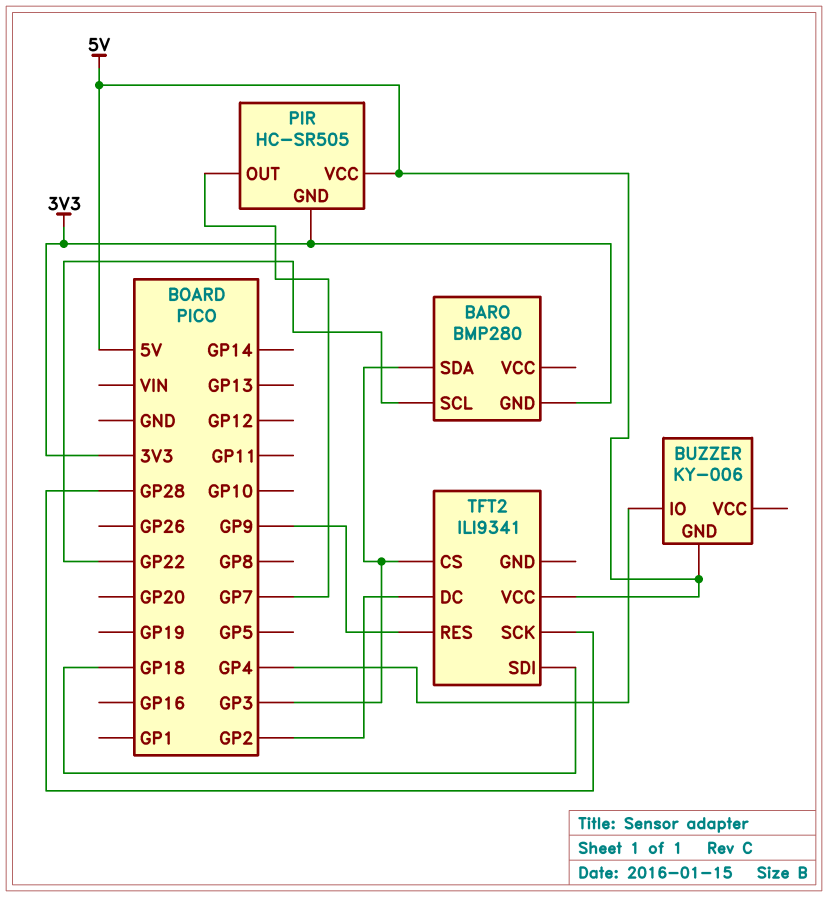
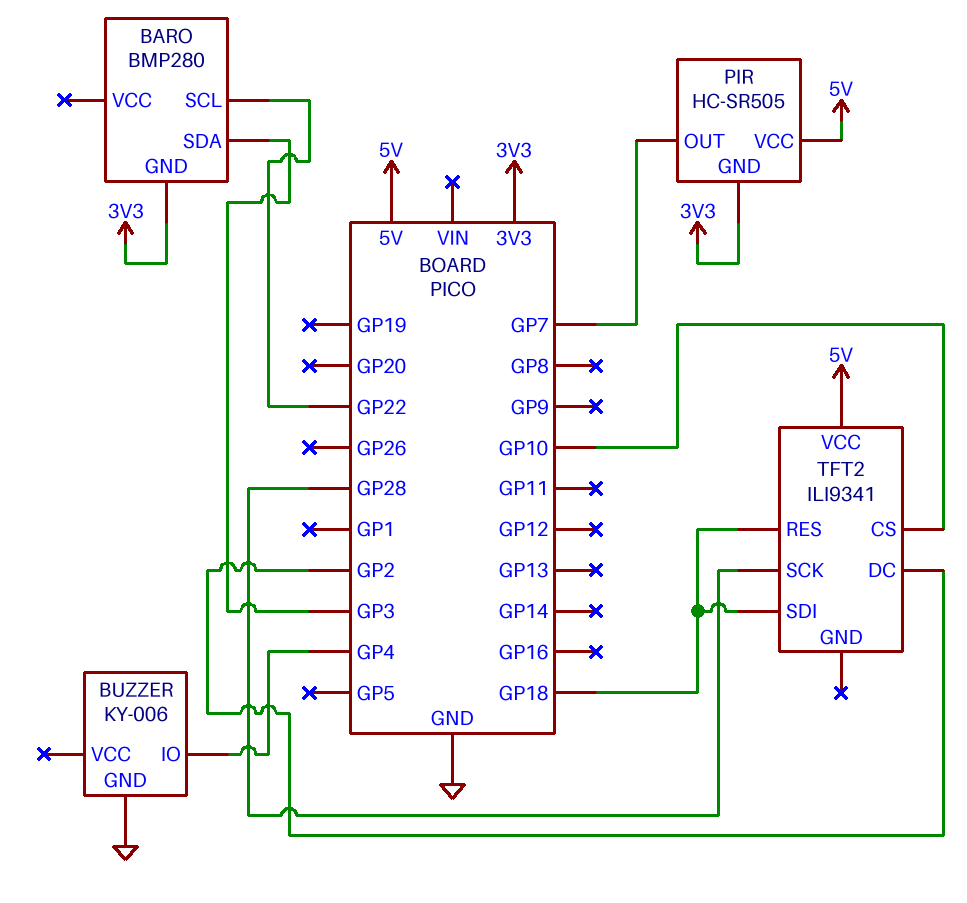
BUZZER pin GND: 5V -> GND
TFT2 pin CS: GP3 -> GP10
TFT2 pin RES: GP9 -> GP18

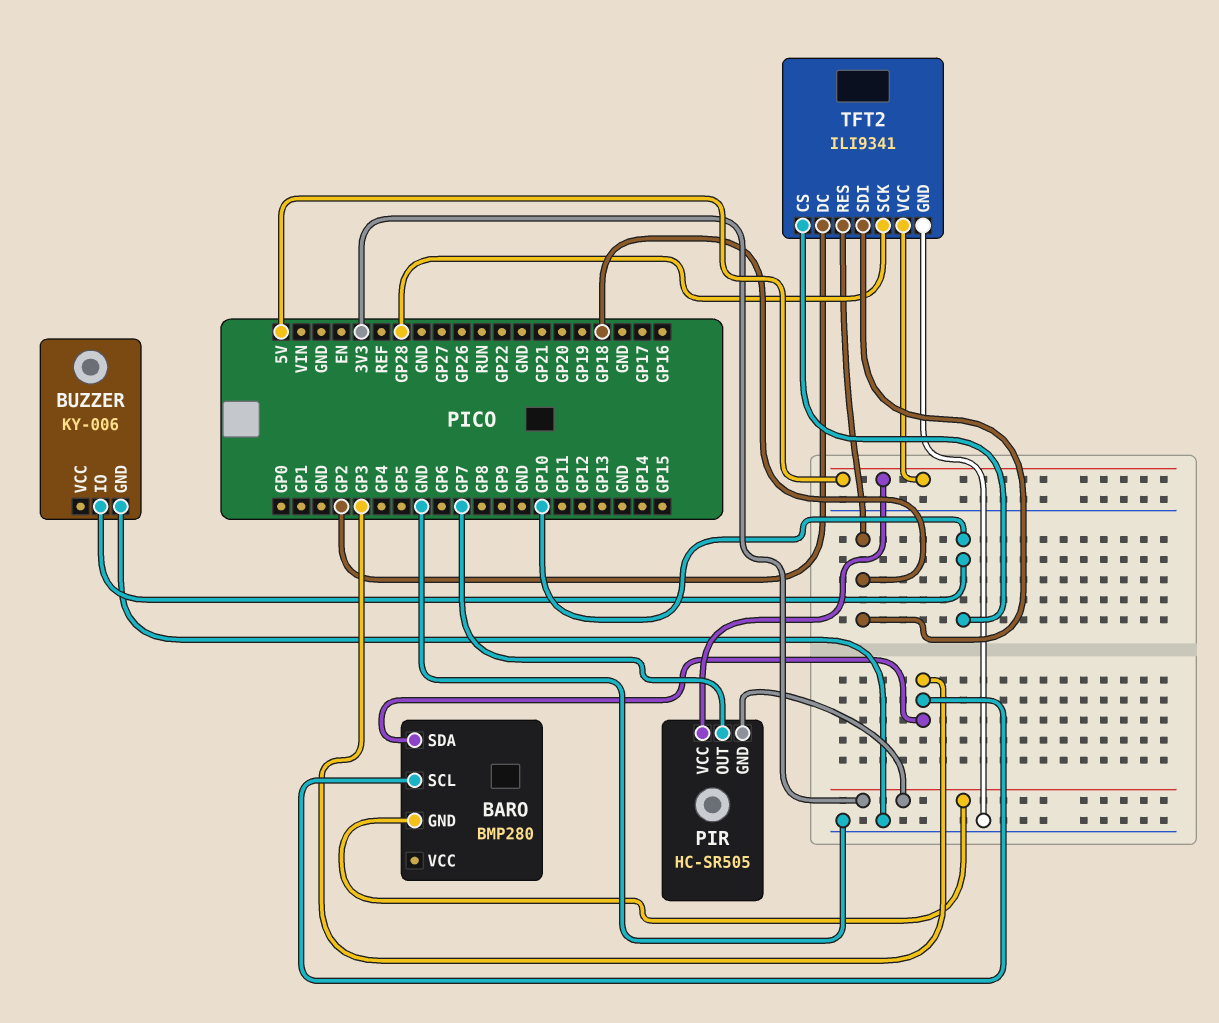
BARO pin SCL: GP22 -> GP3
BUZZER pin IO: GP4 -> GP10
TFT2 pin GND: none -> GND

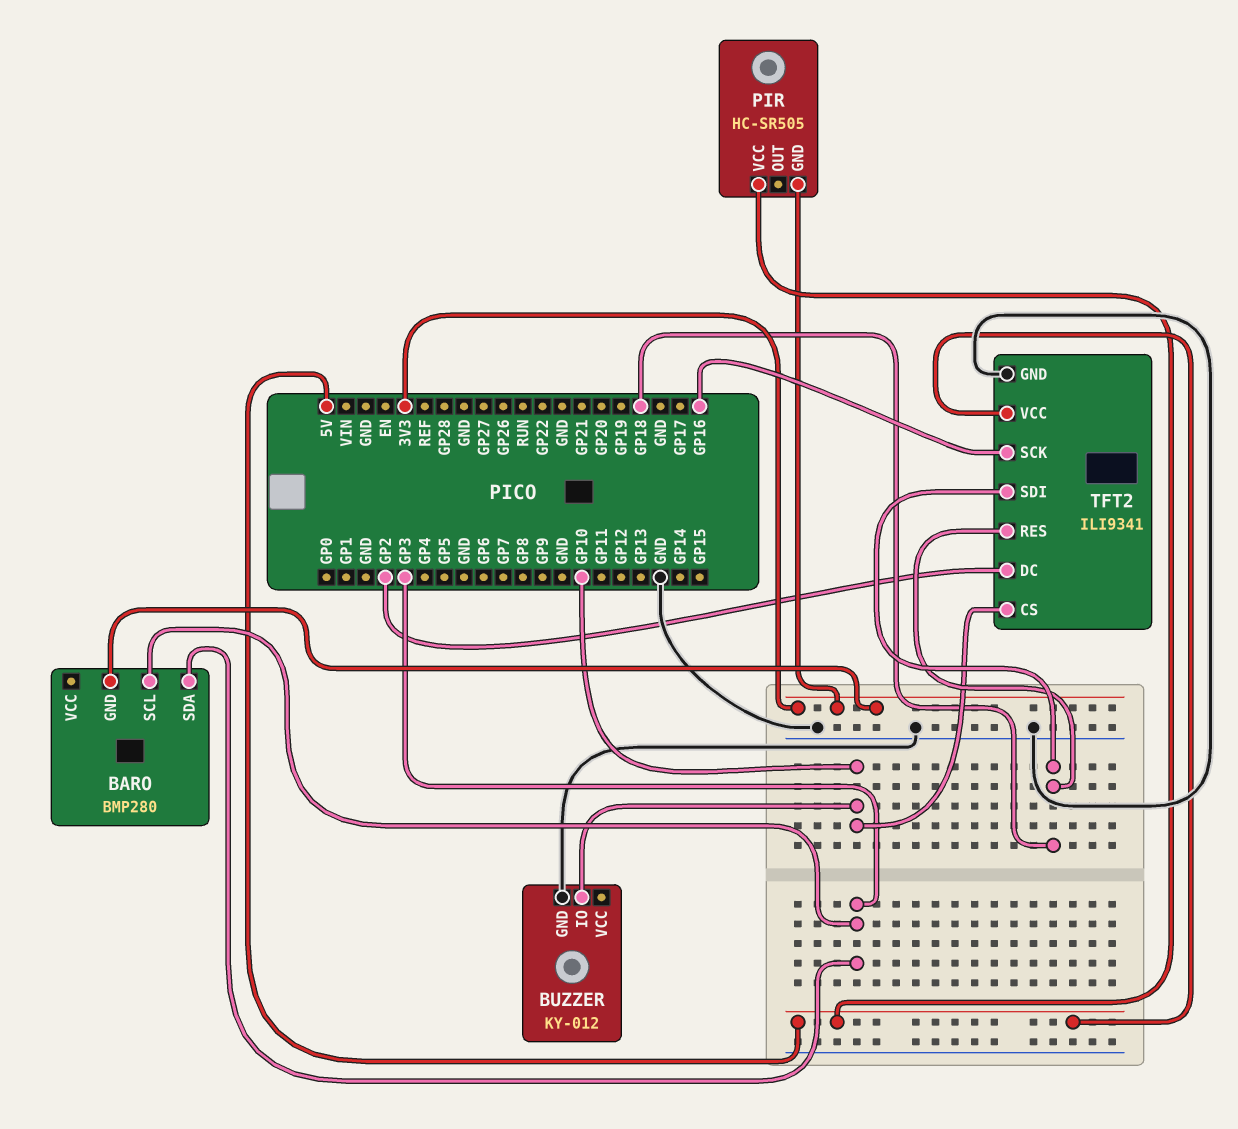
BUZZER: KY-006 -> KY-012
PIR pin OUT: GP7 -> none
TFT2 pin SCK: GP28 -> GP16

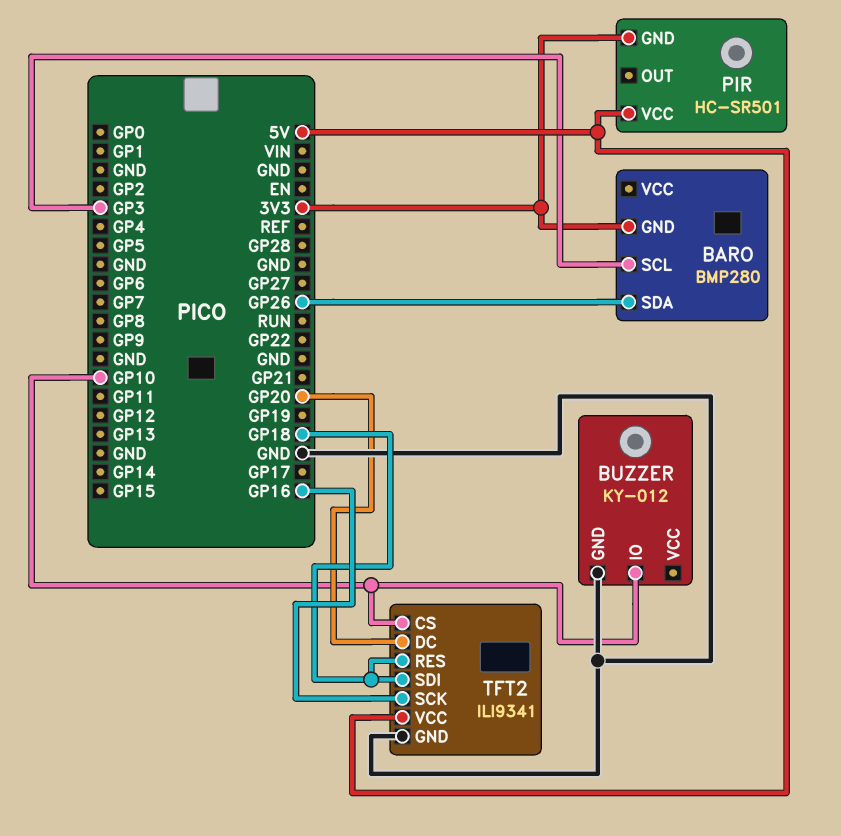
BARO pin SDA: GP3 -> GP26
PIR: HC-SR505 -> HC-SR501
TFT2 pin DC: GP2 -> GP20

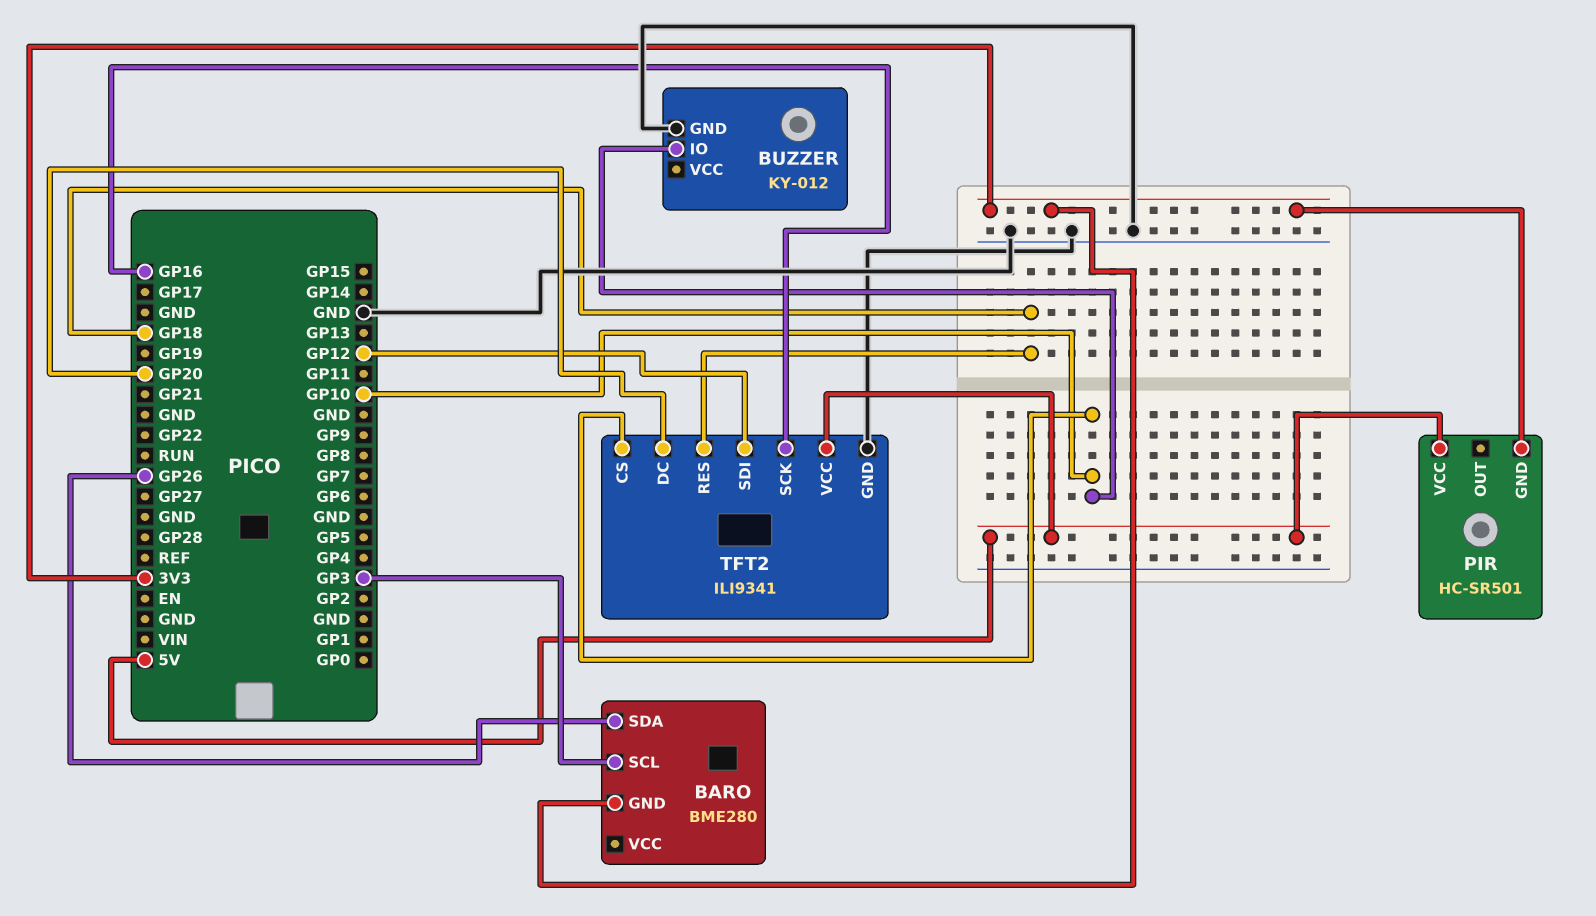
BARO: BMP280 -> BME280
TFT2 pin SDI: GP18 -> GP12

